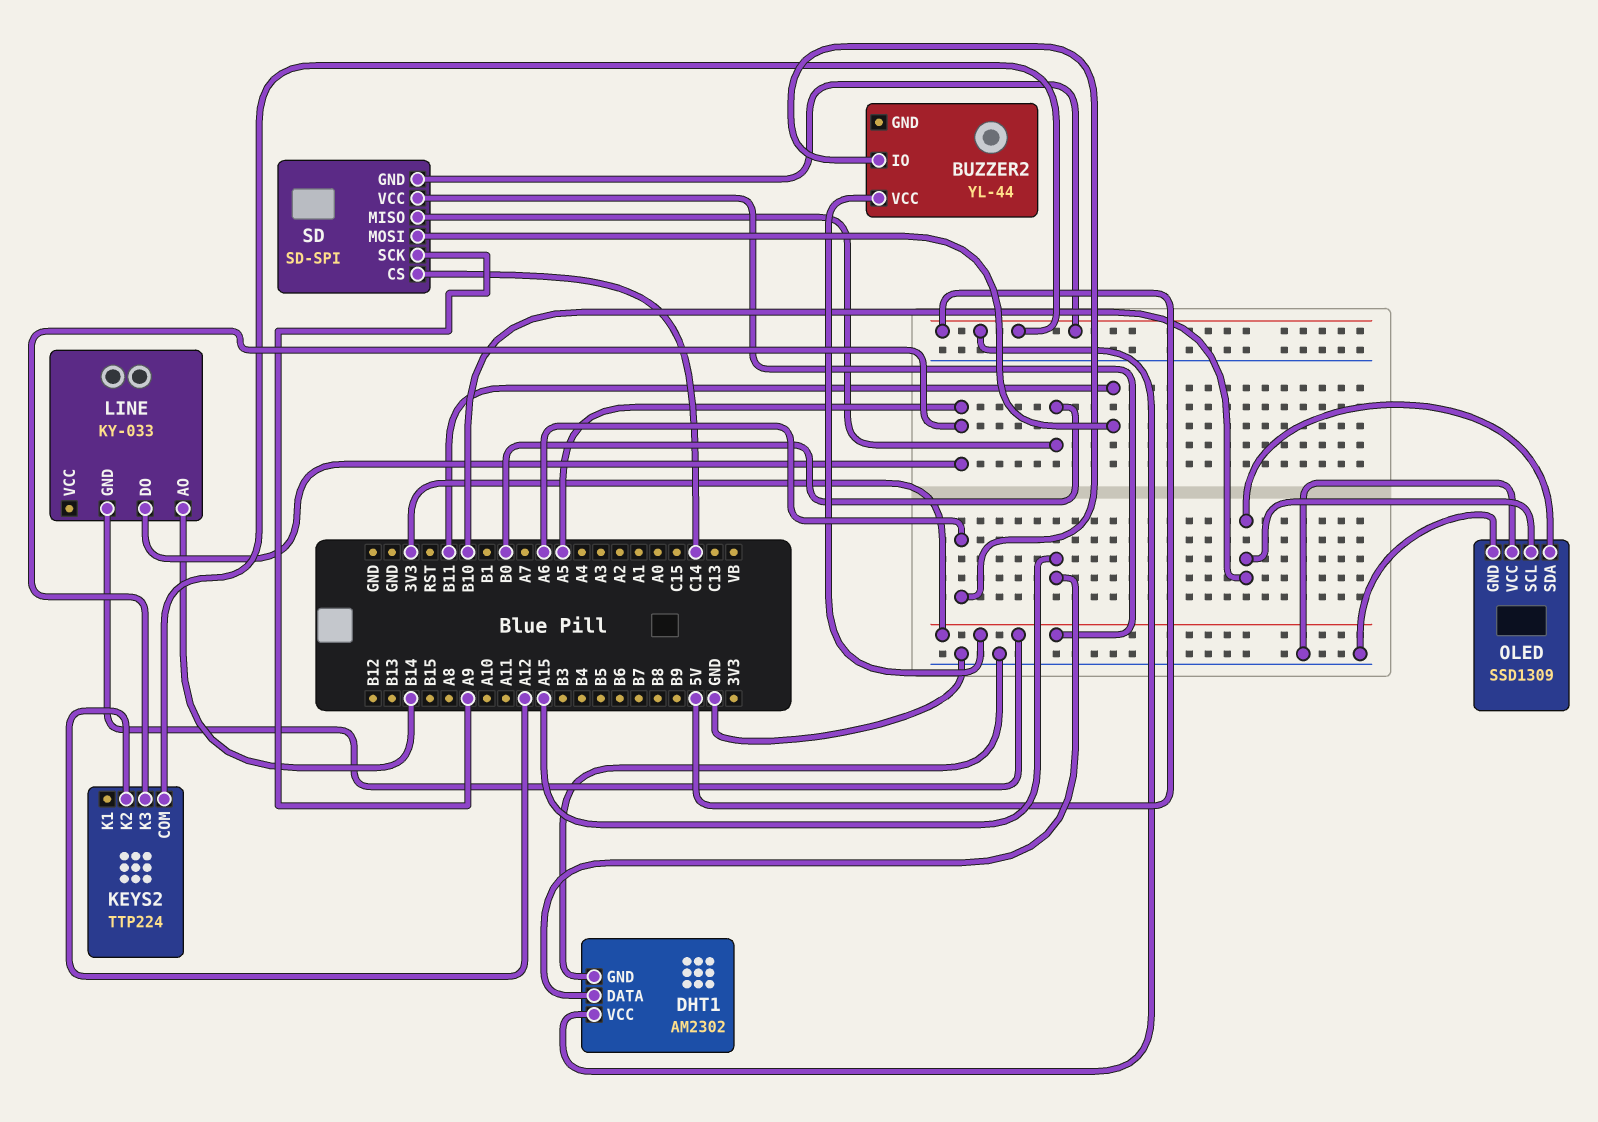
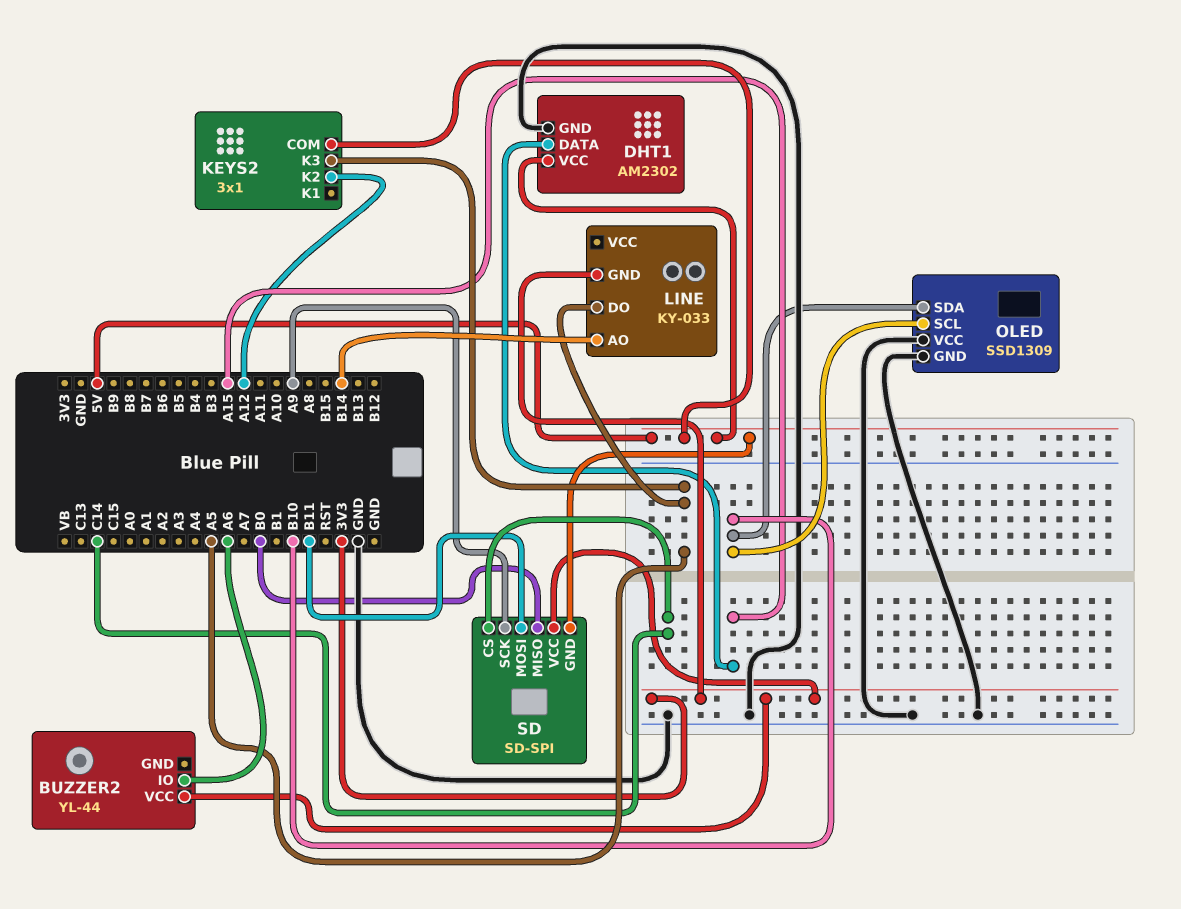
KEYS2: TTP224 -> 3x1

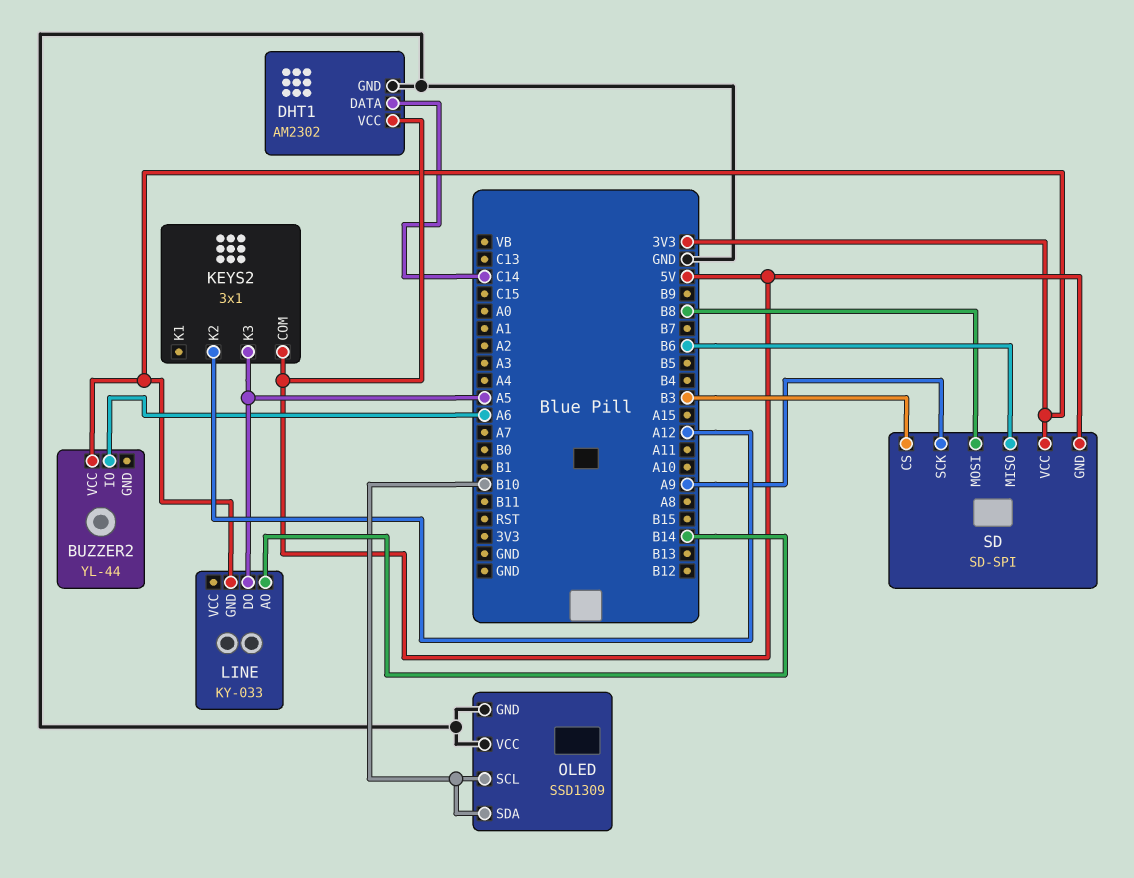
DHT1 pin DATA: A15 -> C14
SD pin CS: C14 -> B3
SD pin MISO: B0 -> B6
SD pin MOSI: B11 -> B8

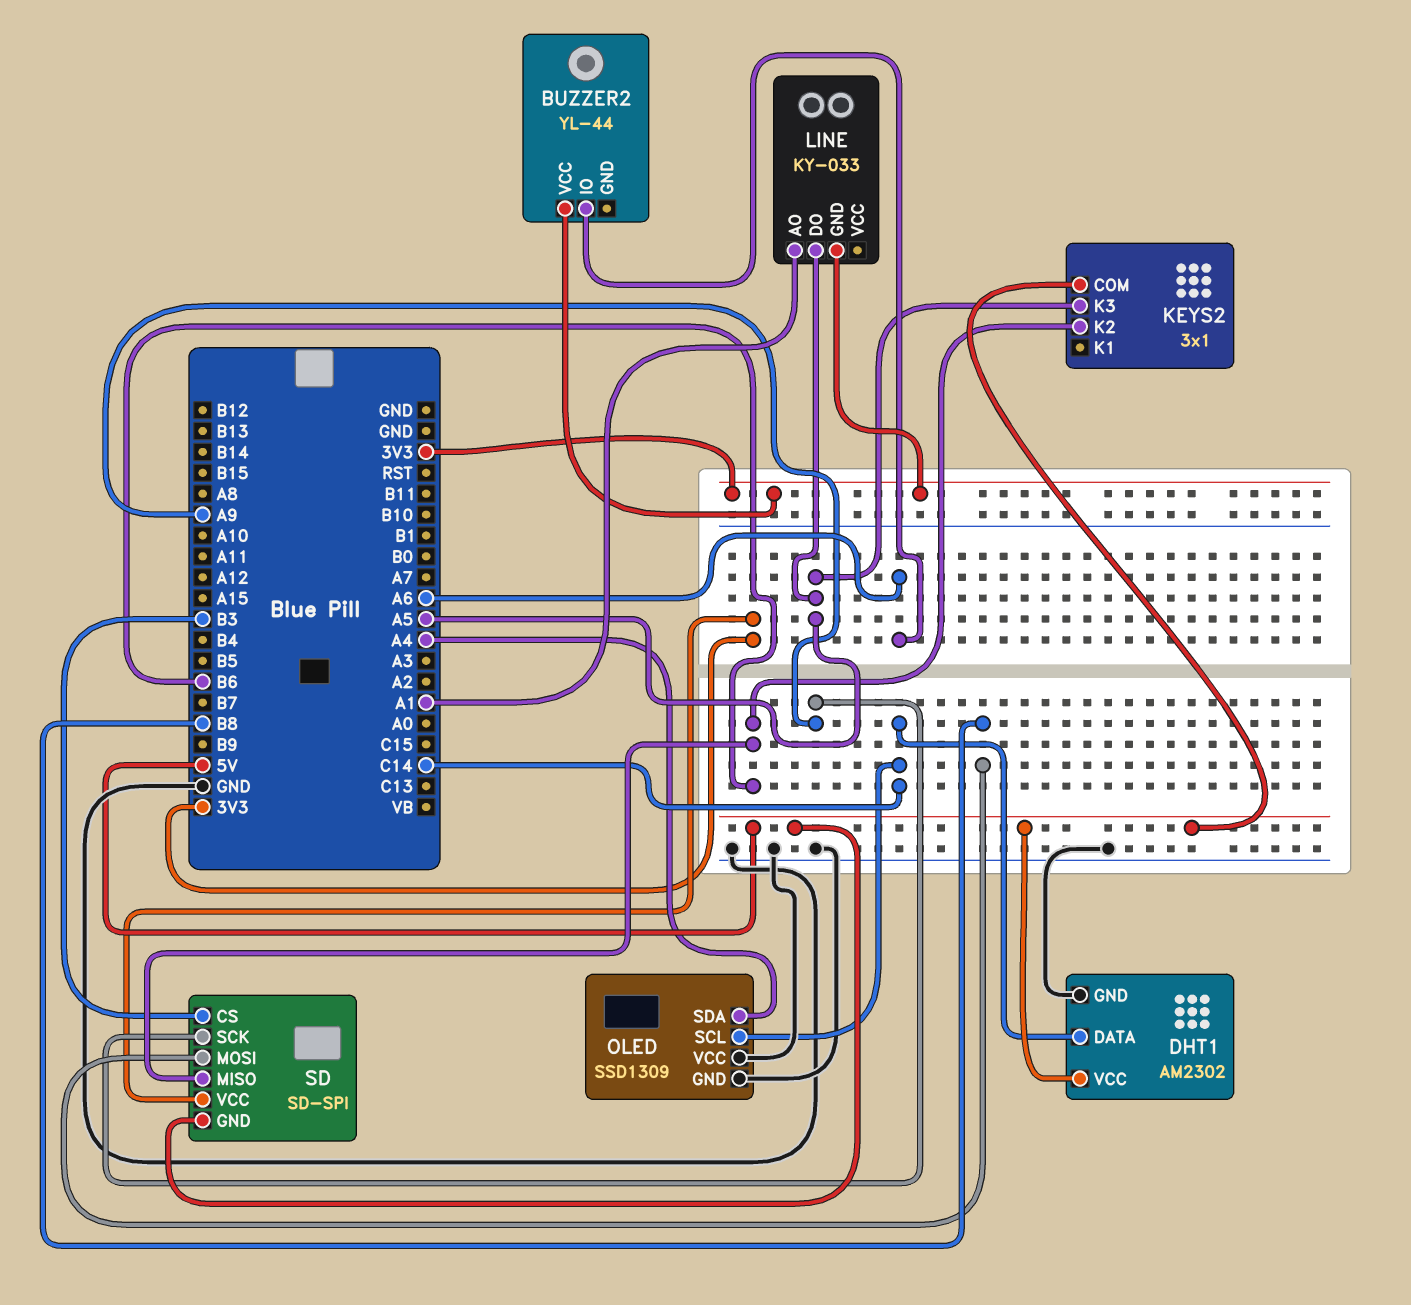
KEYS2 pin K2: A12 -> B6
LINE pin AO: B14 -> A1
OLED pin SCL: B10 -> C14
OLED pin SDA: B10 -> A4

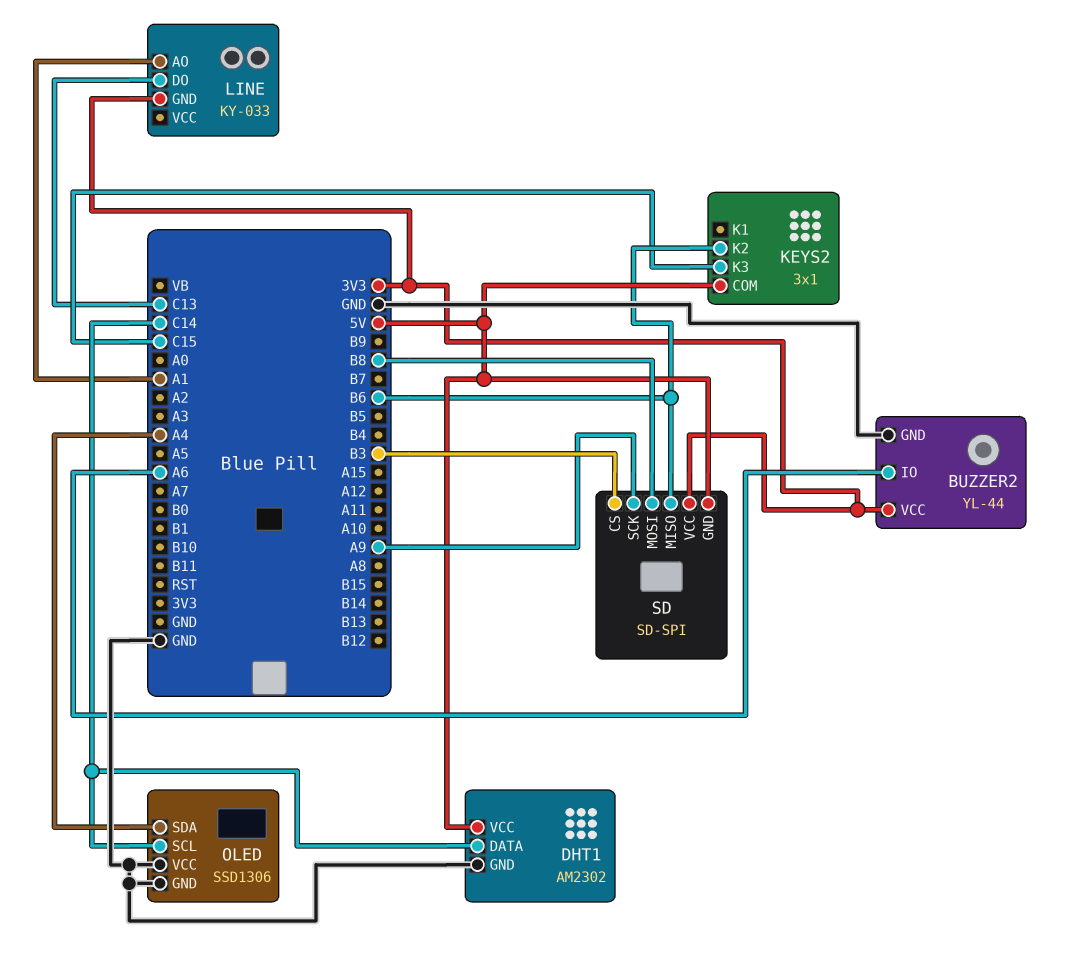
BUZZER2 pin GND: none -> GND
KEYS2 pin K3: A5 -> C15
LINE pin DO: A5 -> C13
OLED: SSD1309 -> SSD1306

